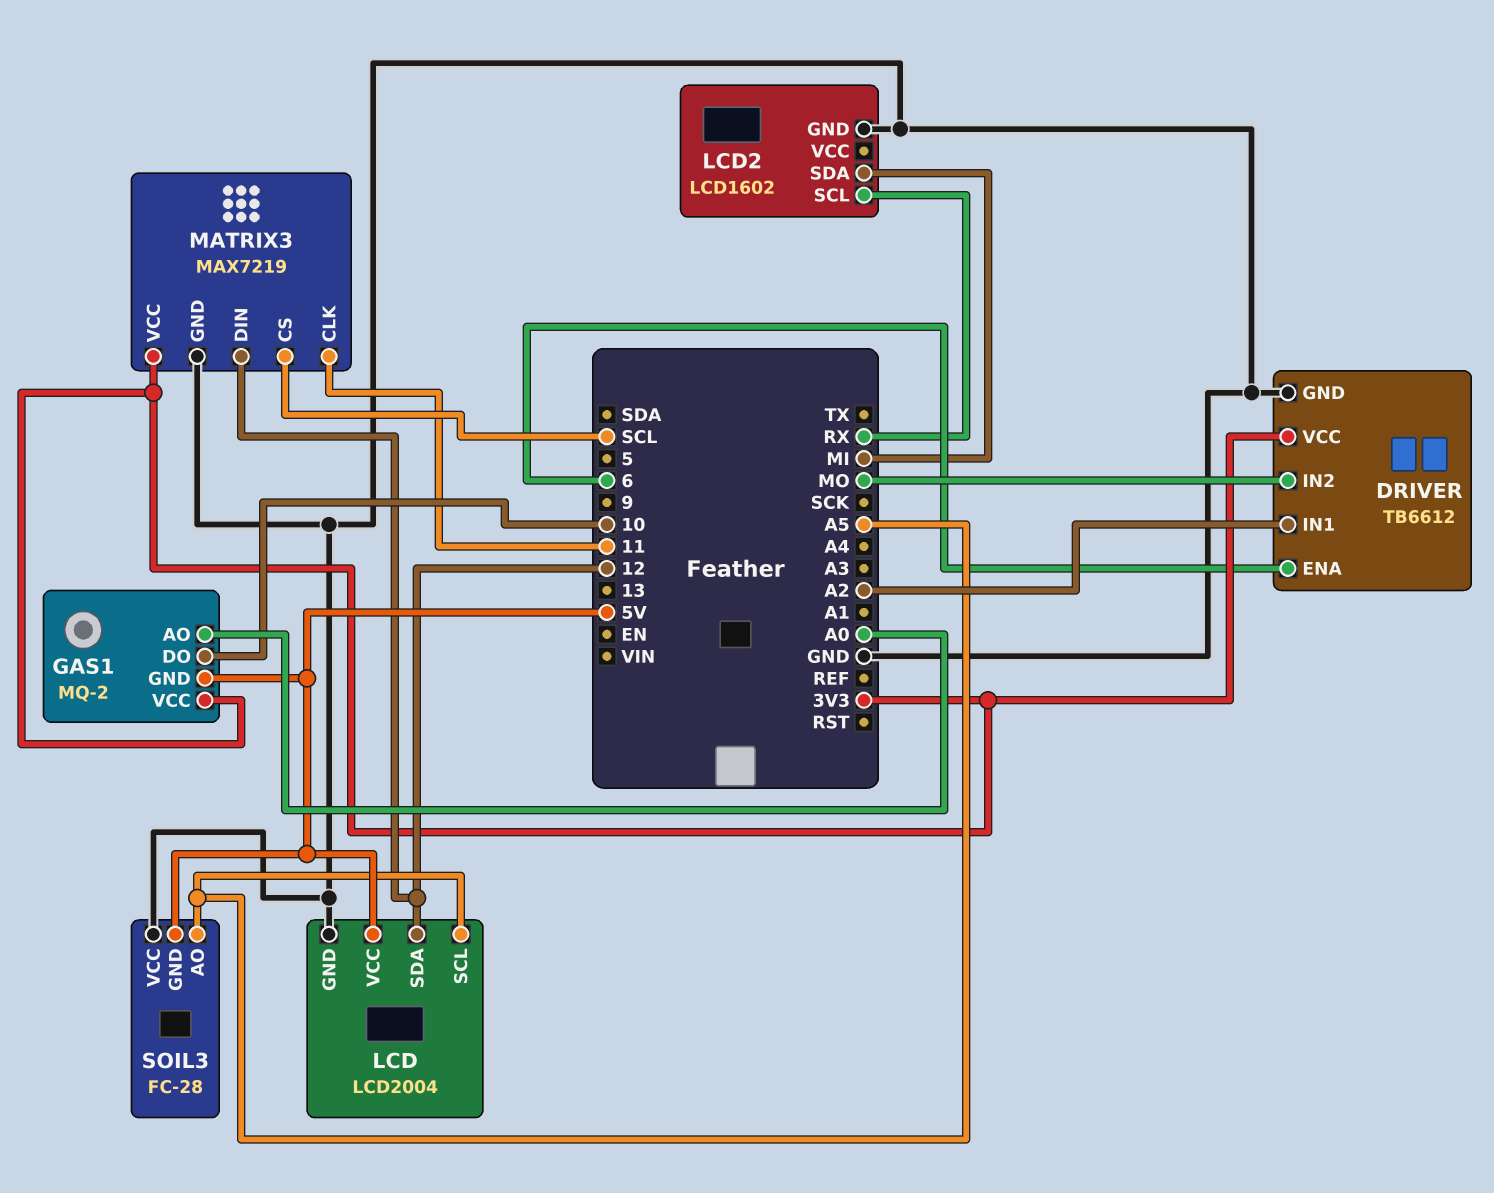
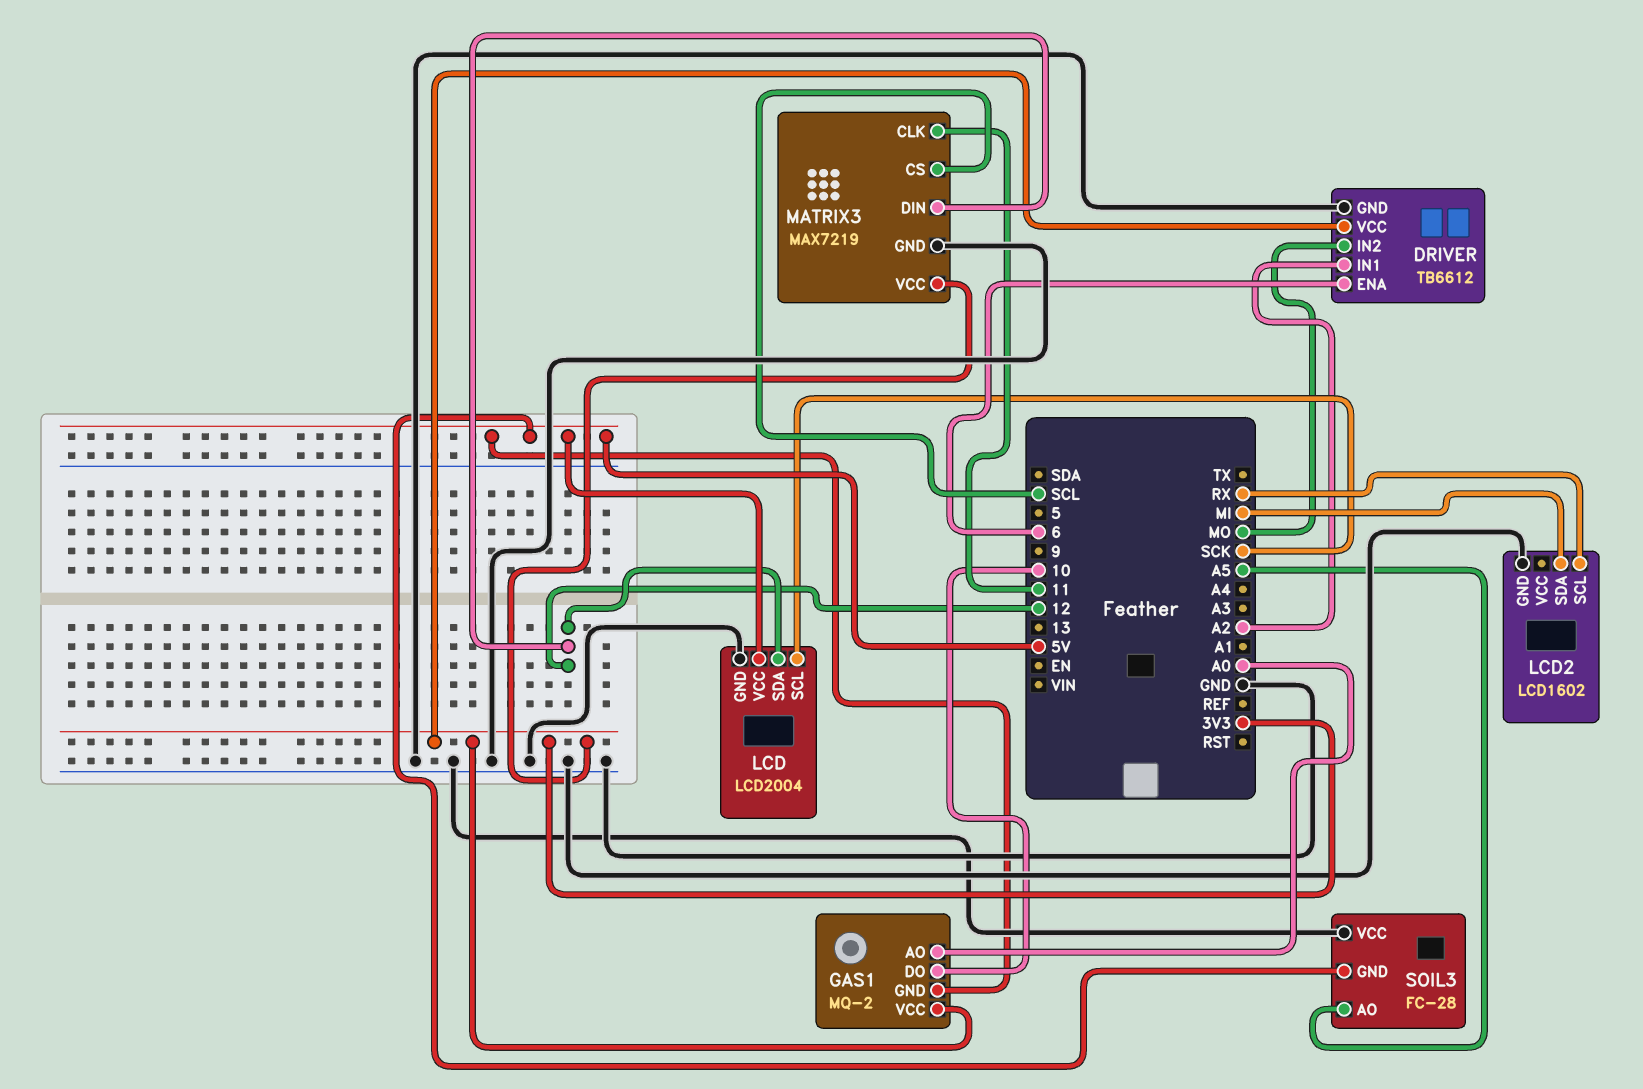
LCD pin SCL: A5 -> SCK

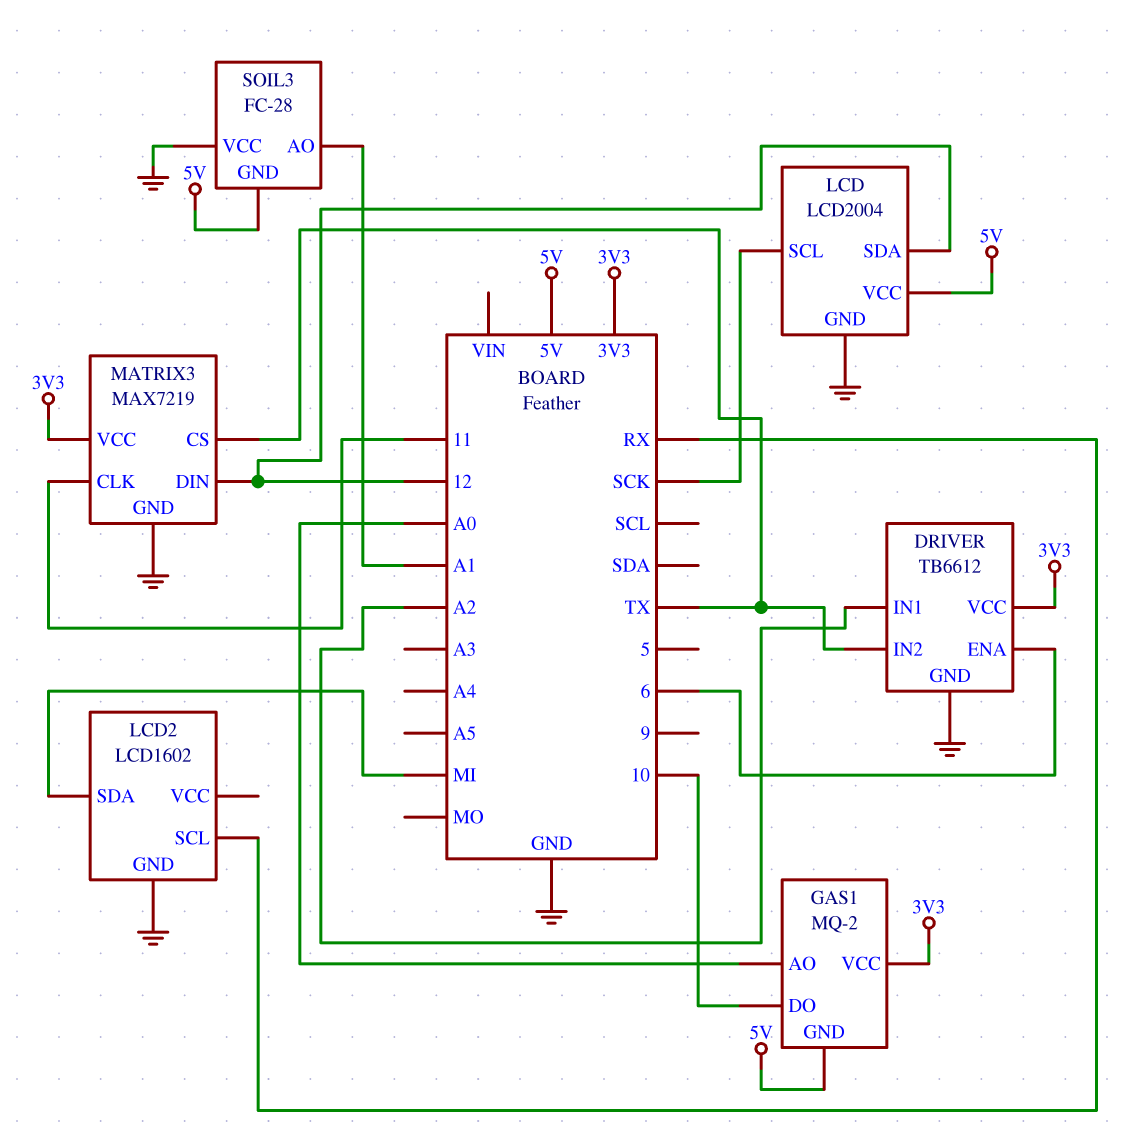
DRIVER pin IN2: MO -> TX
MATRIX3 pin CS: SCL -> TX
SOIL3 pin AO: A5 -> A1

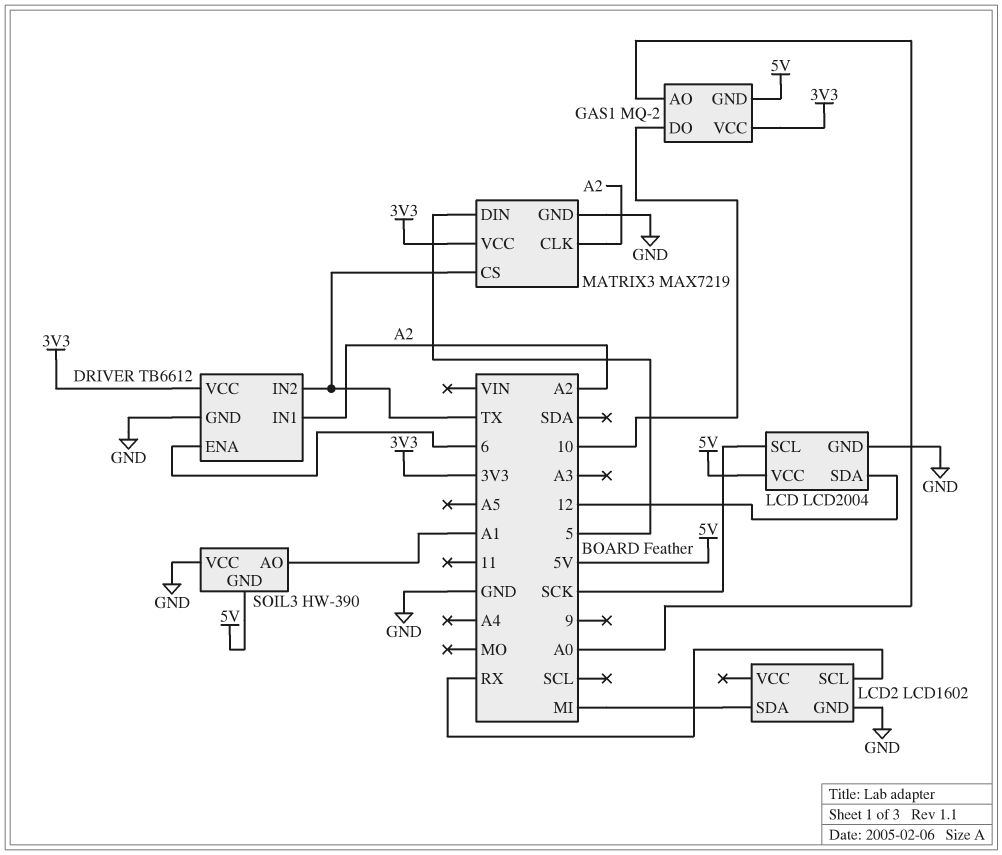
MATRIX3 pin CLK: 11 -> A2
MATRIX3 pin DIN: 12 -> 5
SOIL3: FC-28 -> HW-390

